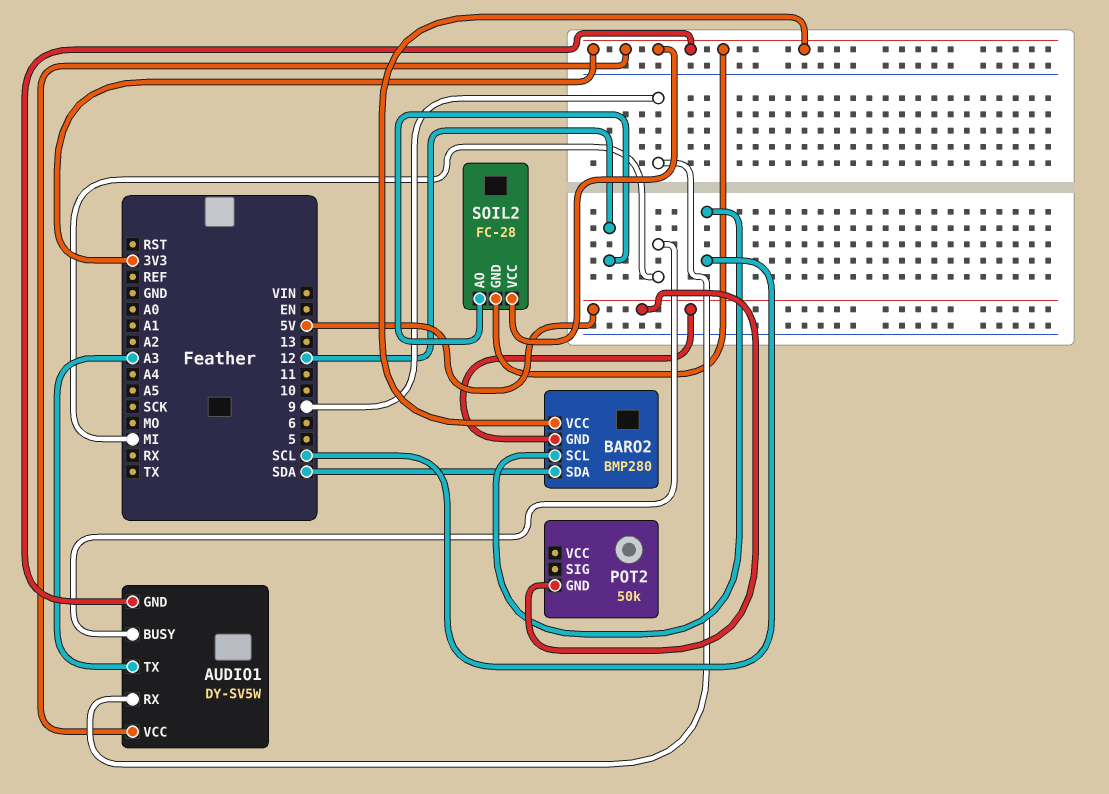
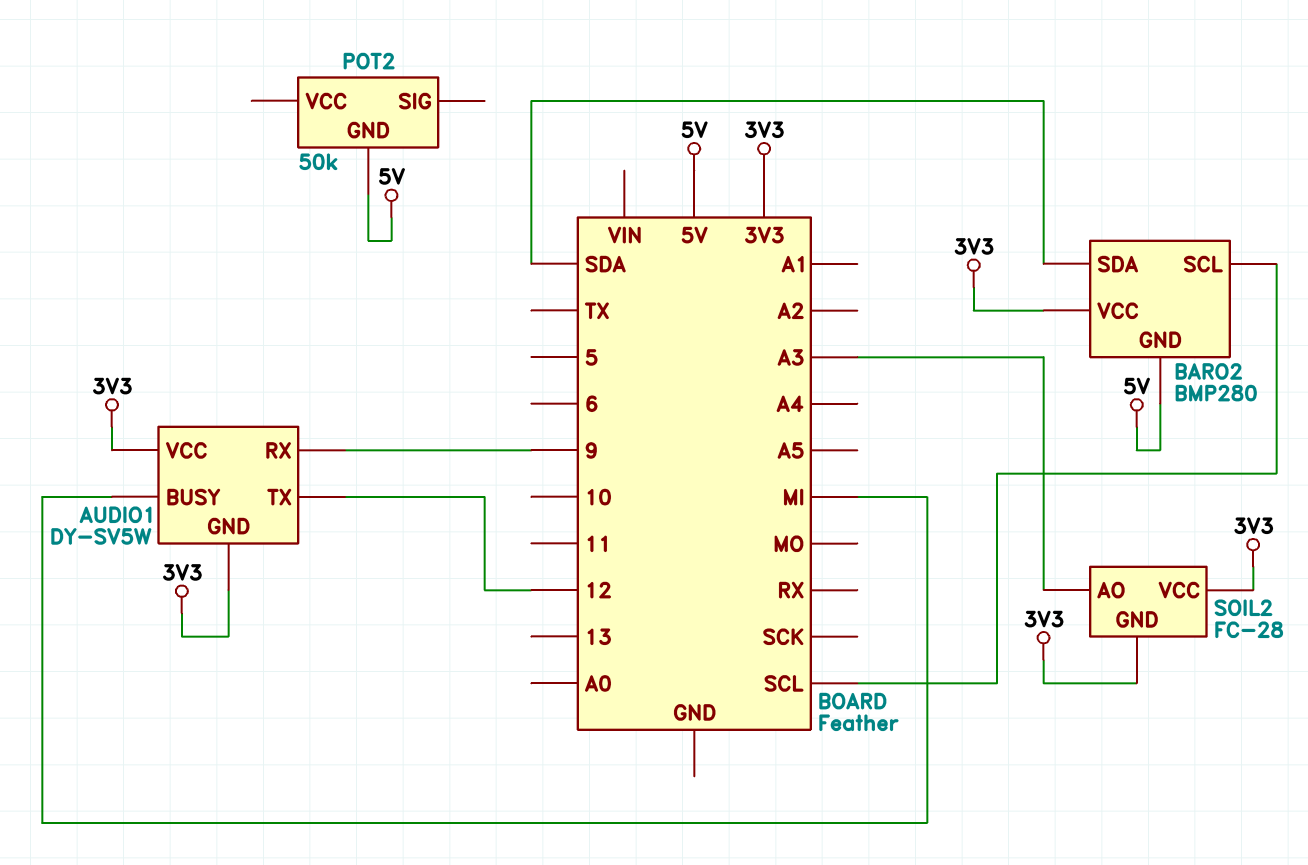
AUDIO1 pin TX: A3 -> 12
SOIL2 pin AO: 12 -> A3

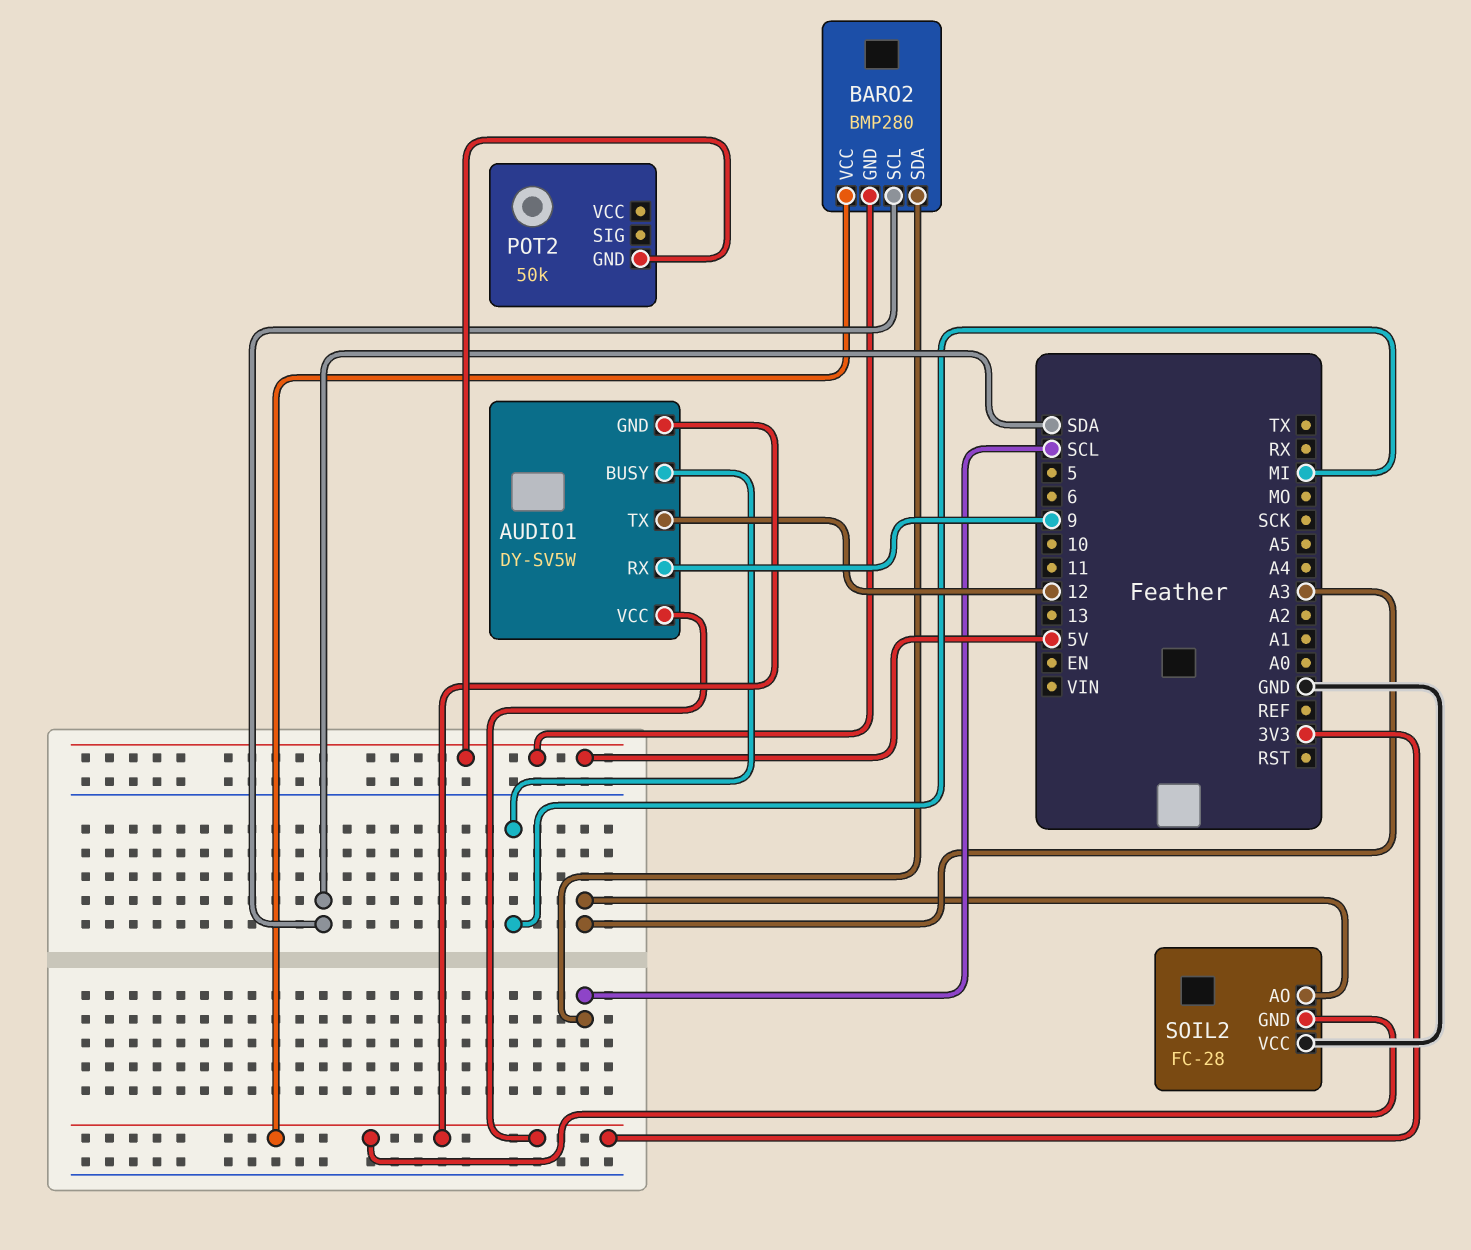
BARO2 pin SCL: SCL -> SDA
BARO2 pin SDA: SDA -> SCL
SOIL2 pin VCC: 3V3 -> GND

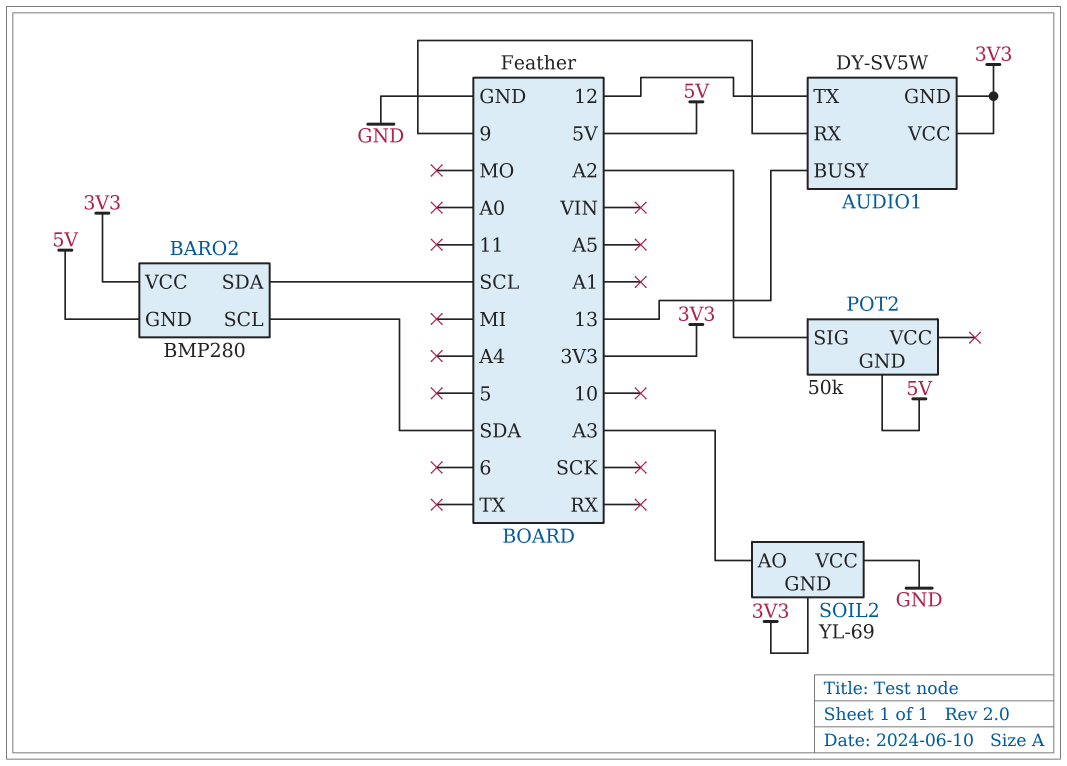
AUDIO1 pin BUSY: MI -> 13
POT2 pin SIG: none -> A2
SOIL2: FC-28 -> YL-69

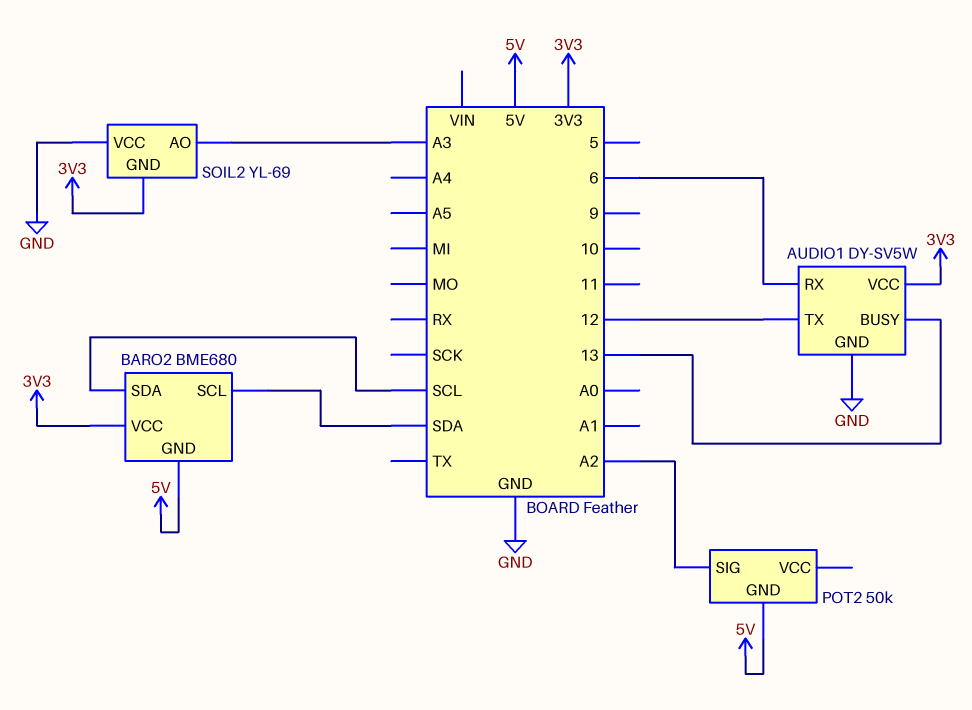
AUDIO1 pin GND: 3V3 -> GND
AUDIO1 pin RX: 9 -> 6
BARO2: BMP280 -> BME680

